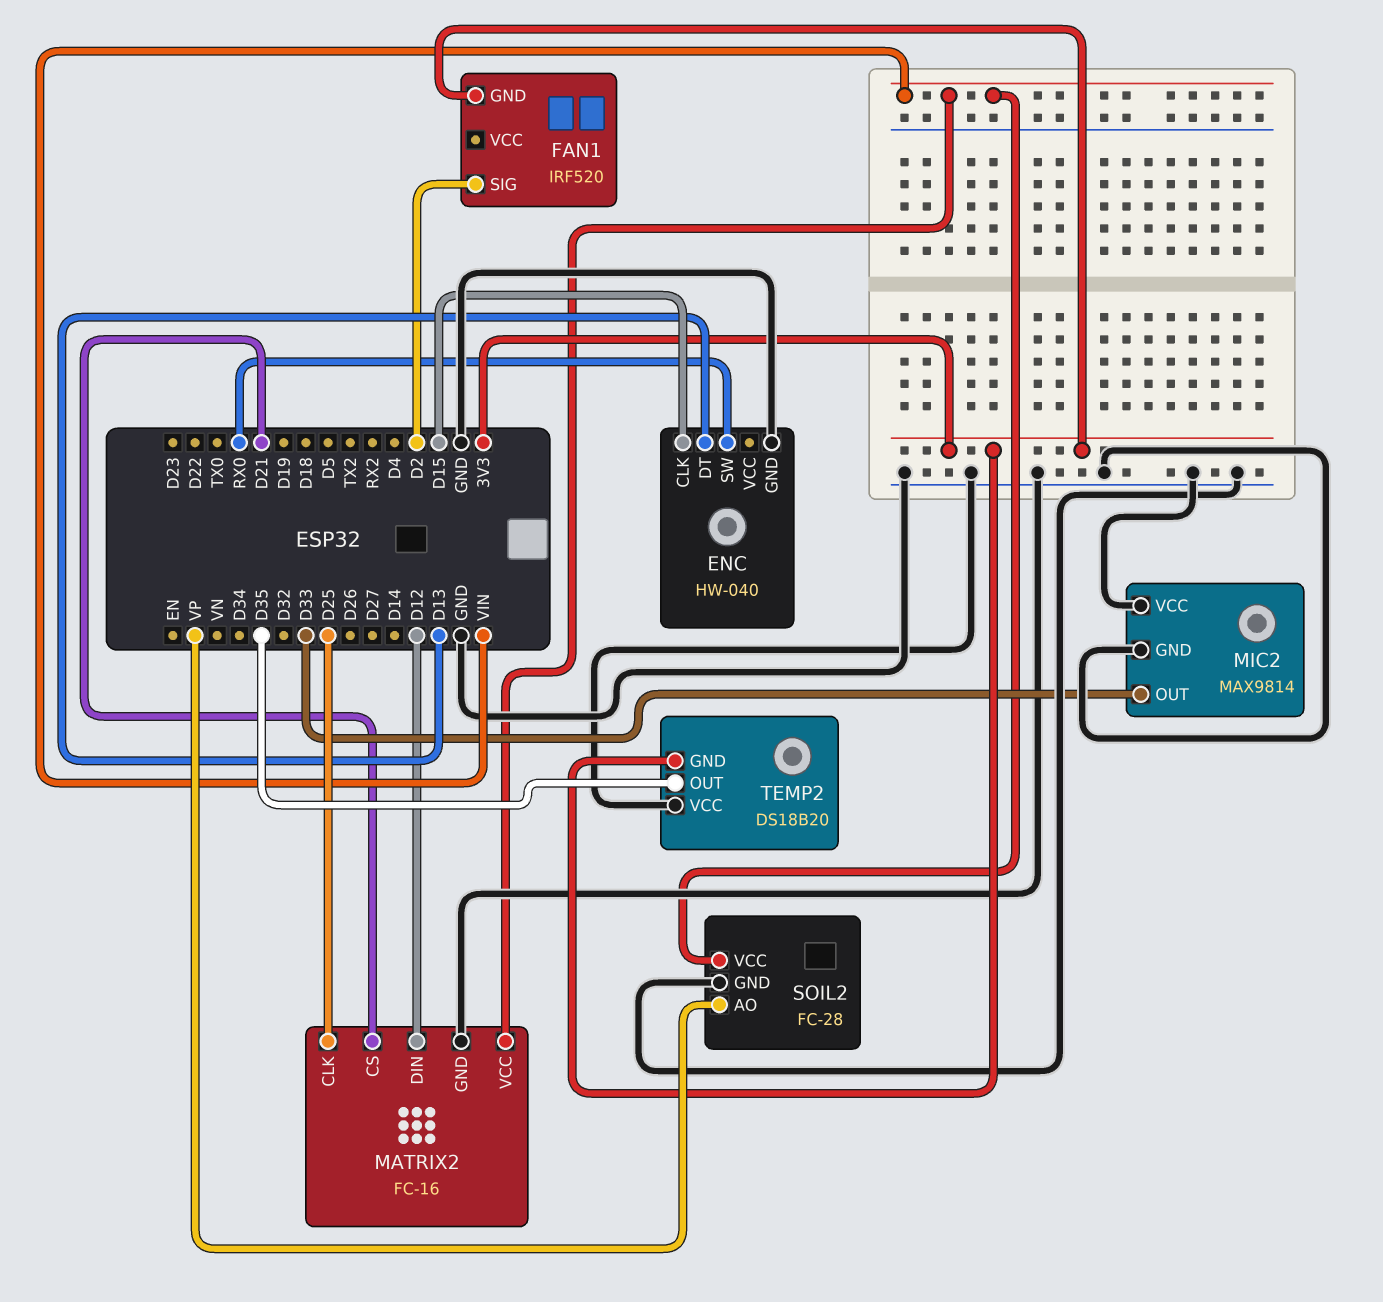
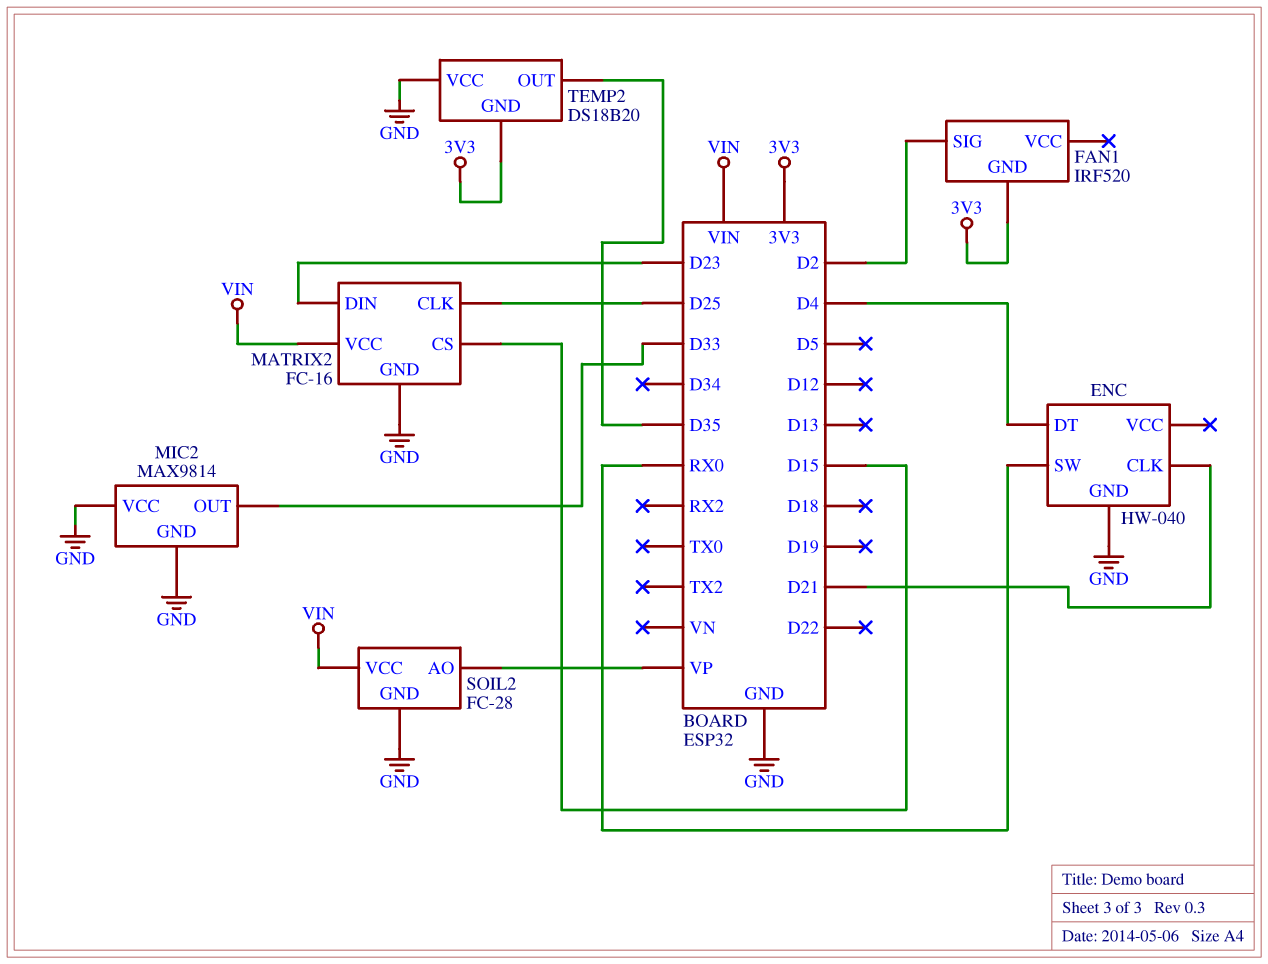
ENC pin CLK: D15 -> D21
ENC pin DT: D13 -> D4
MATRIX2 pin CS: D21 -> D15
MATRIX2 pin DIN: D12 -> D23

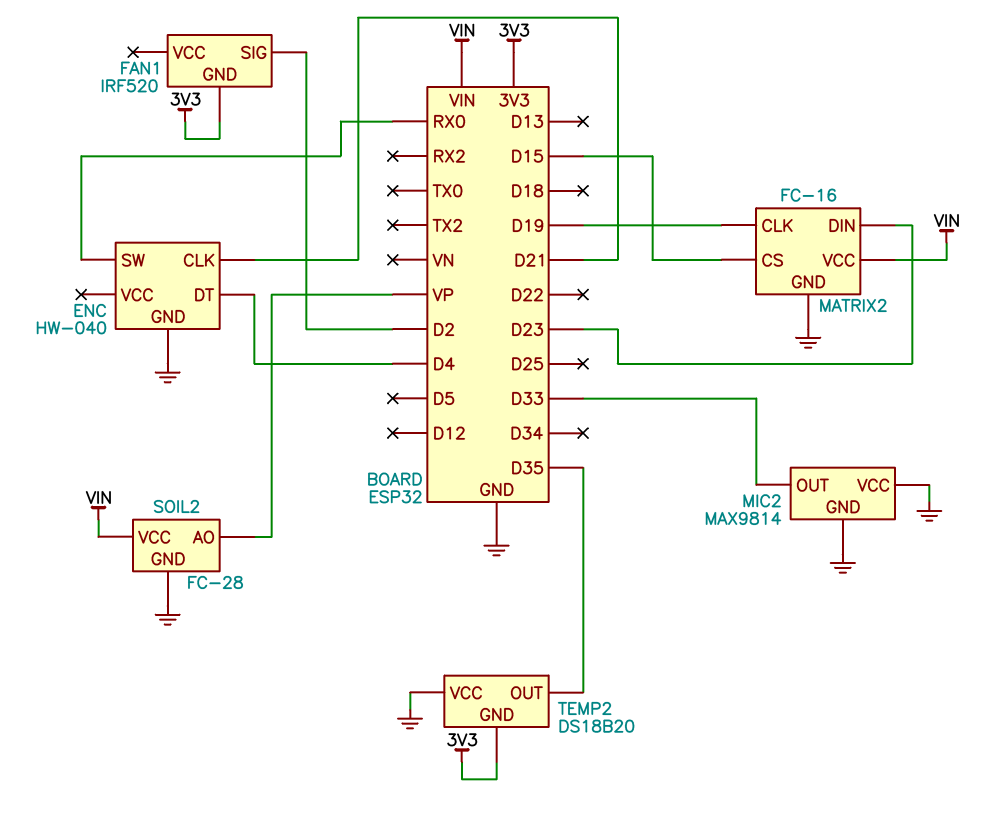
MATRIX2 pin CLK: D25 -> D19

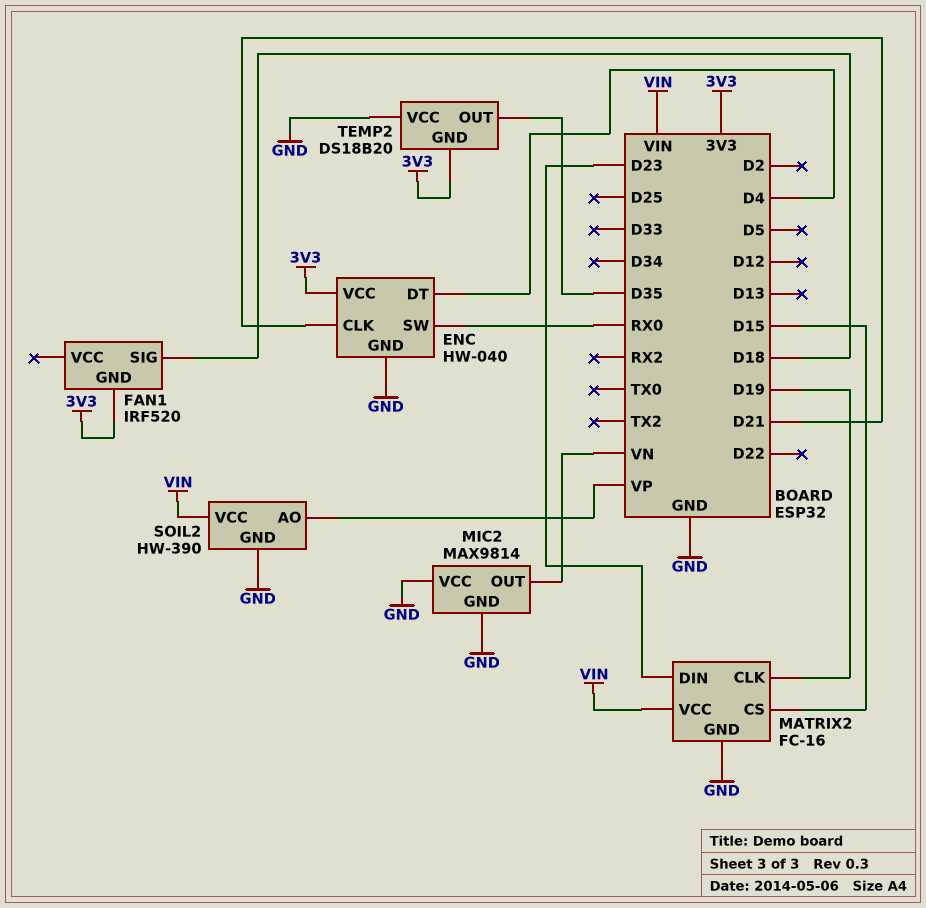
ENC pin VCC: none -> 3V3
FAN1 pin SIG: D2 -> D18
MIC2 pin OUT: D33 -> VN
SOIL2: FC-28 -> HW-390

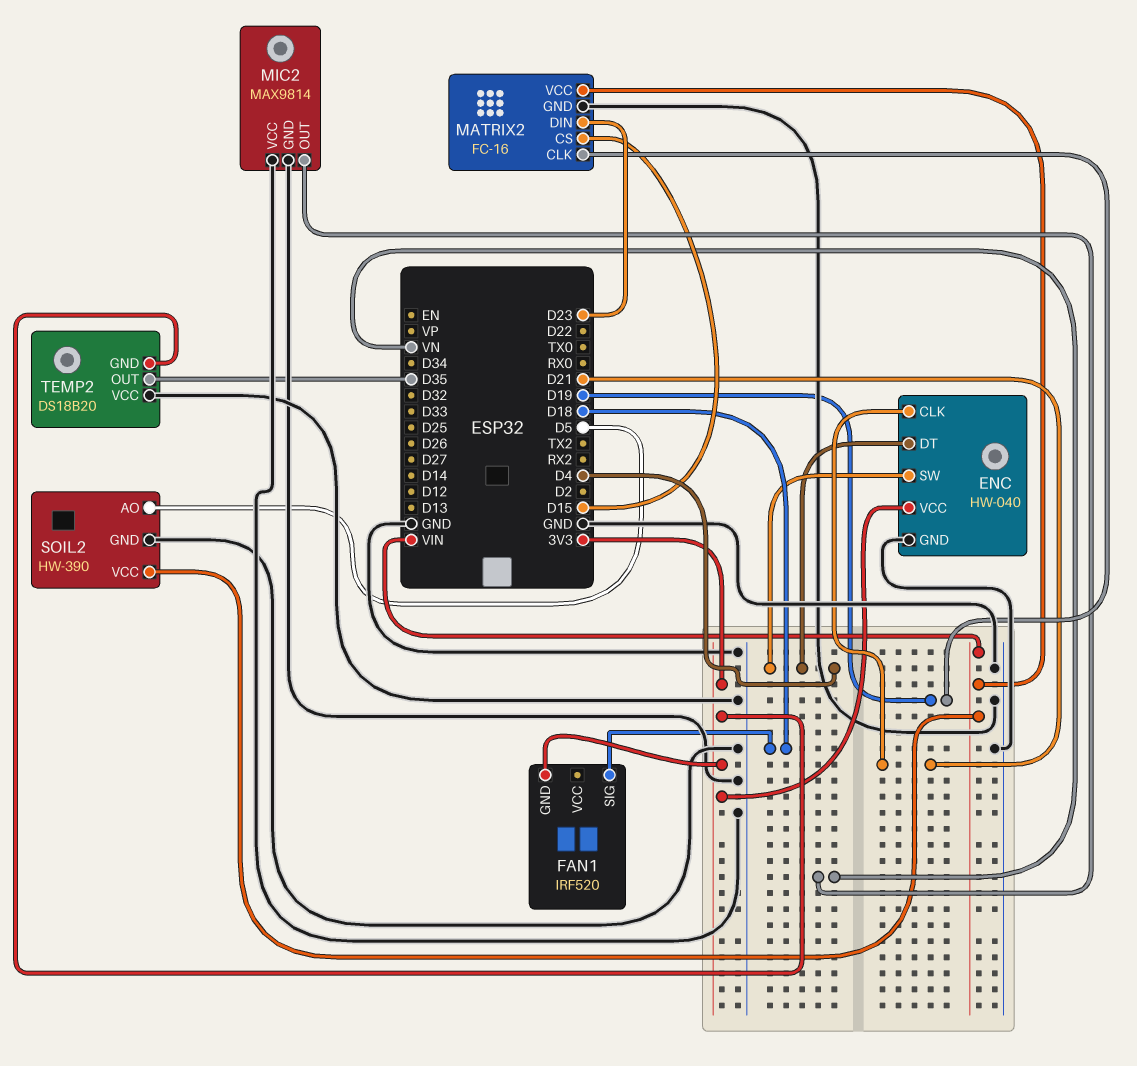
ENC pin SW: RX0 -> D4
SOIL2 pin AO: VP -> D5

